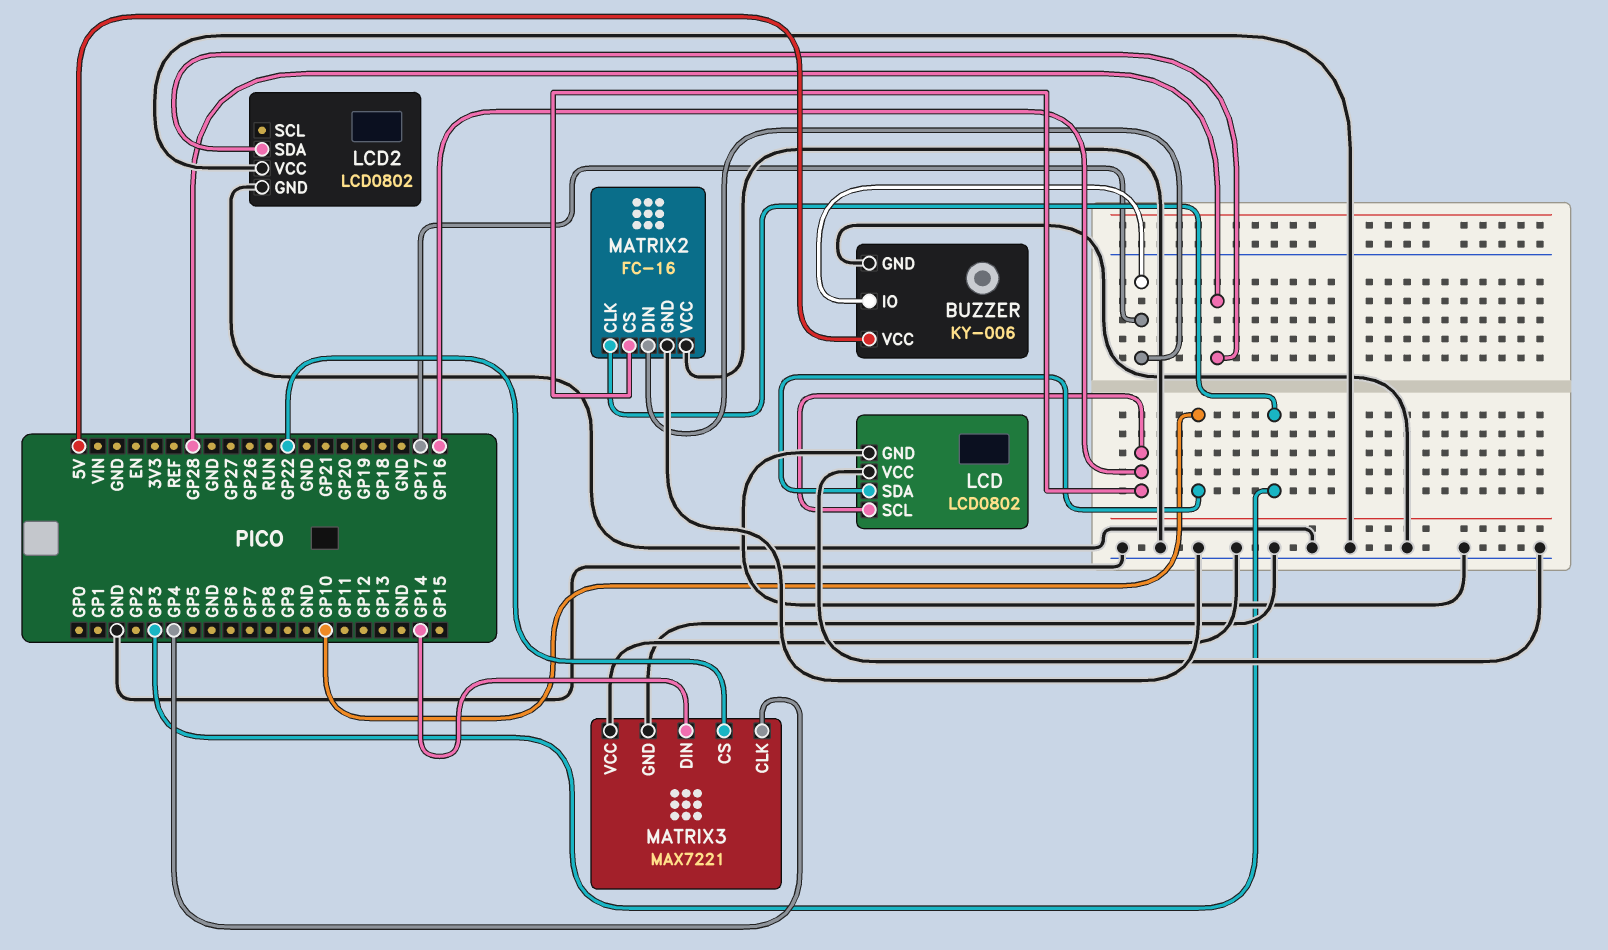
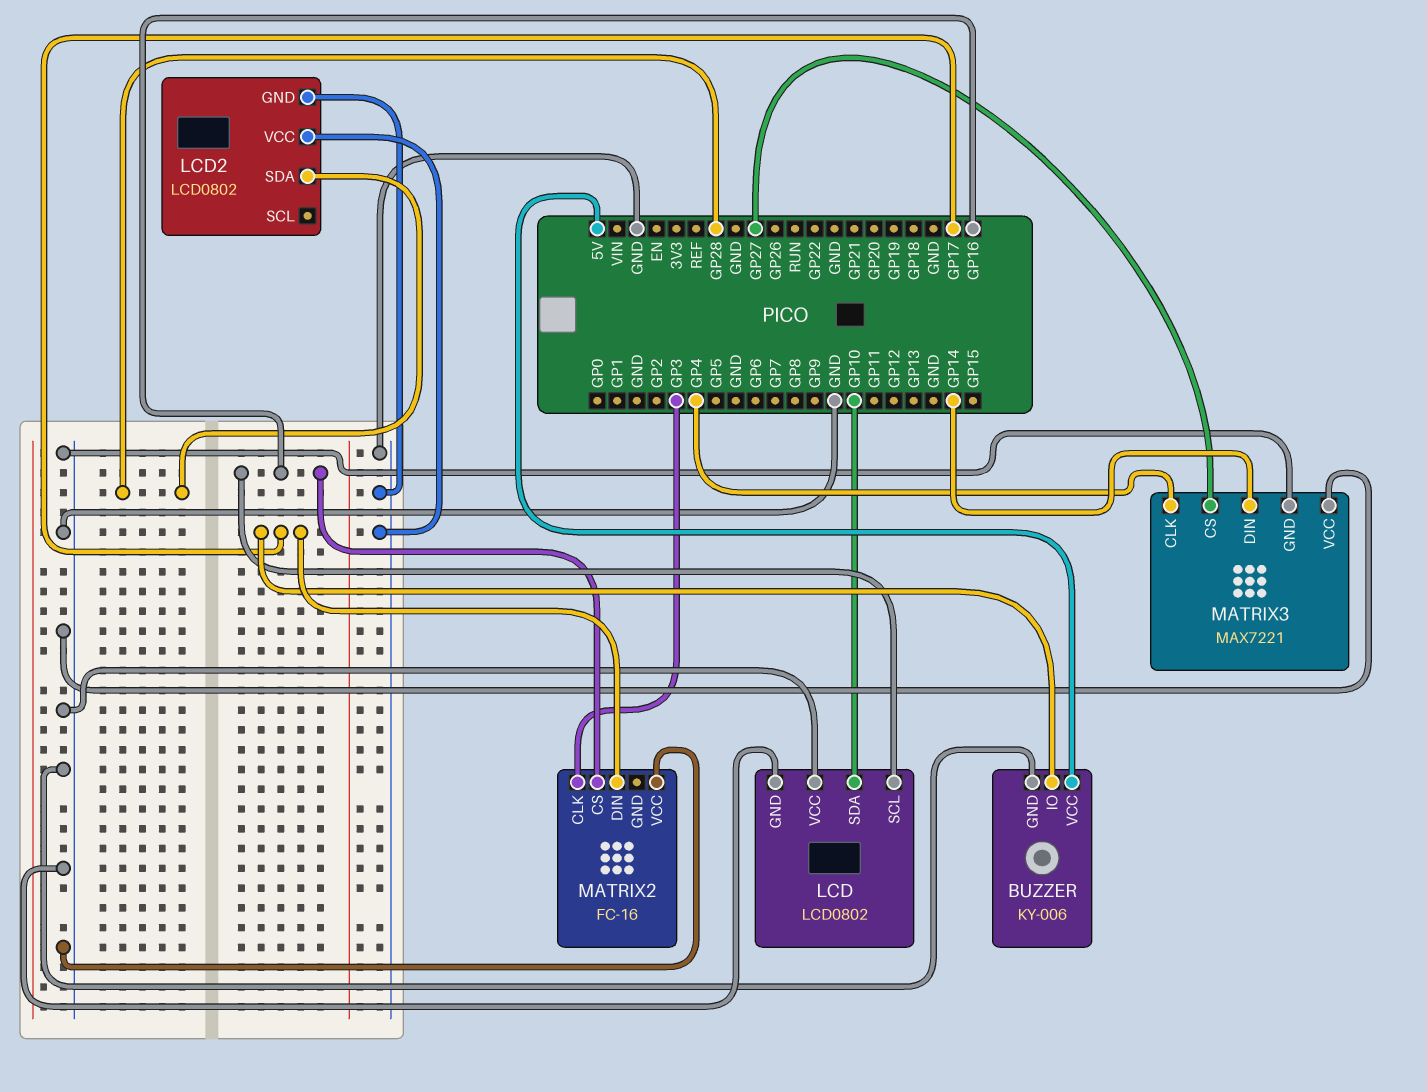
MATRIX2 pin GND: GND -> none
MATRIX3 pin CS: GP22 -> GP27

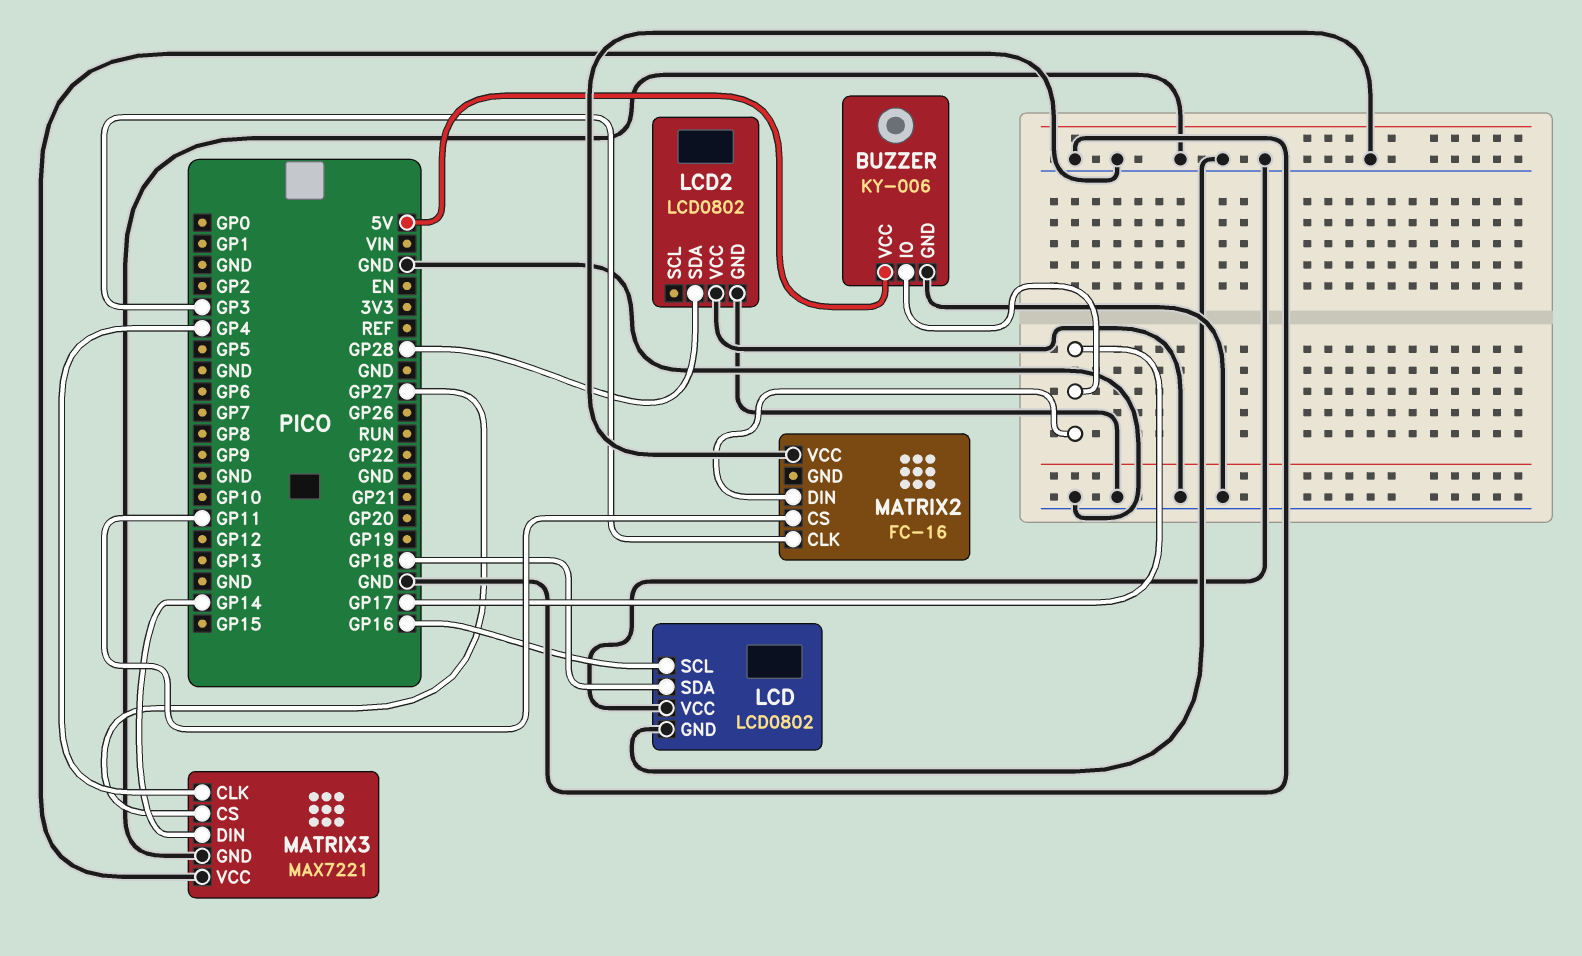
LCD pin SDA: GP10 -> GP18
MATRIX2 pin CS: GP16 -> GP11

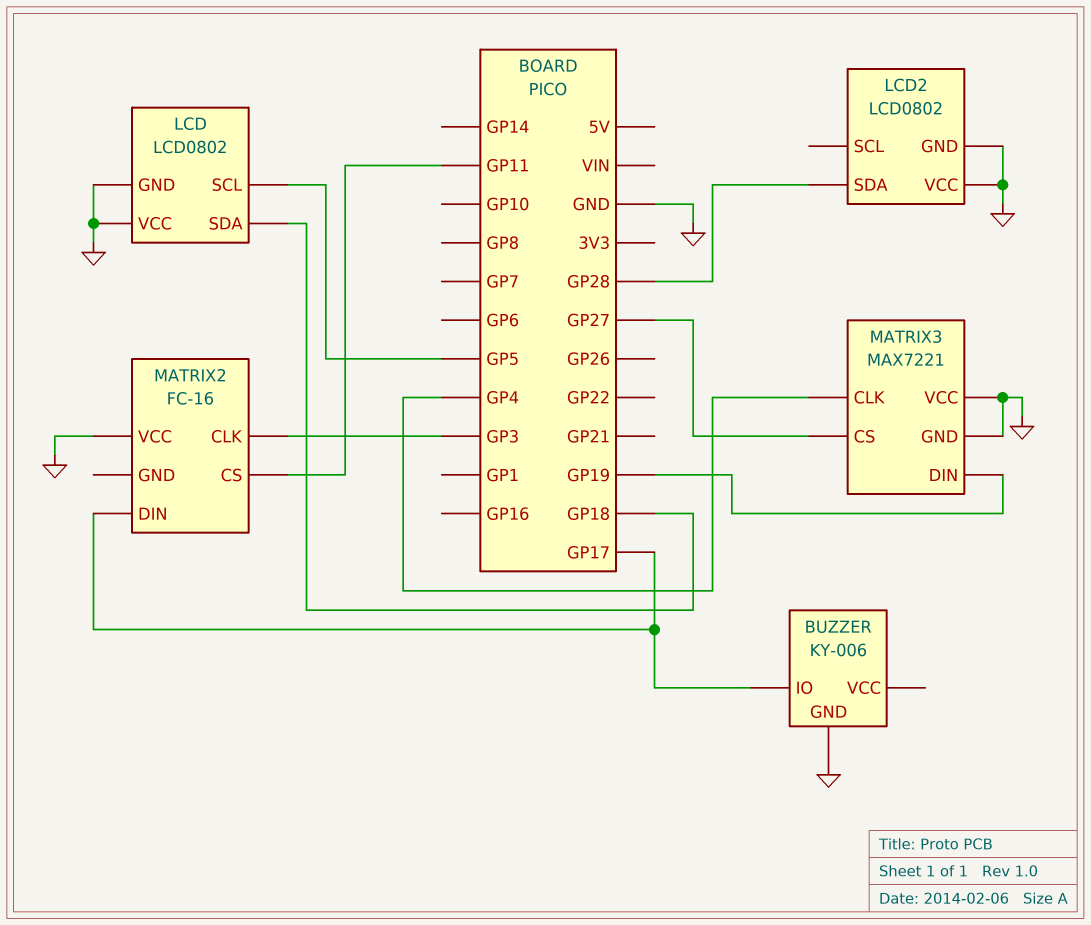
BUZZER pin VCC: 5V -> none
LCD pin SCL: GP16 -> GP5
MATRIX3 pin DIN: GP14 -> GP19

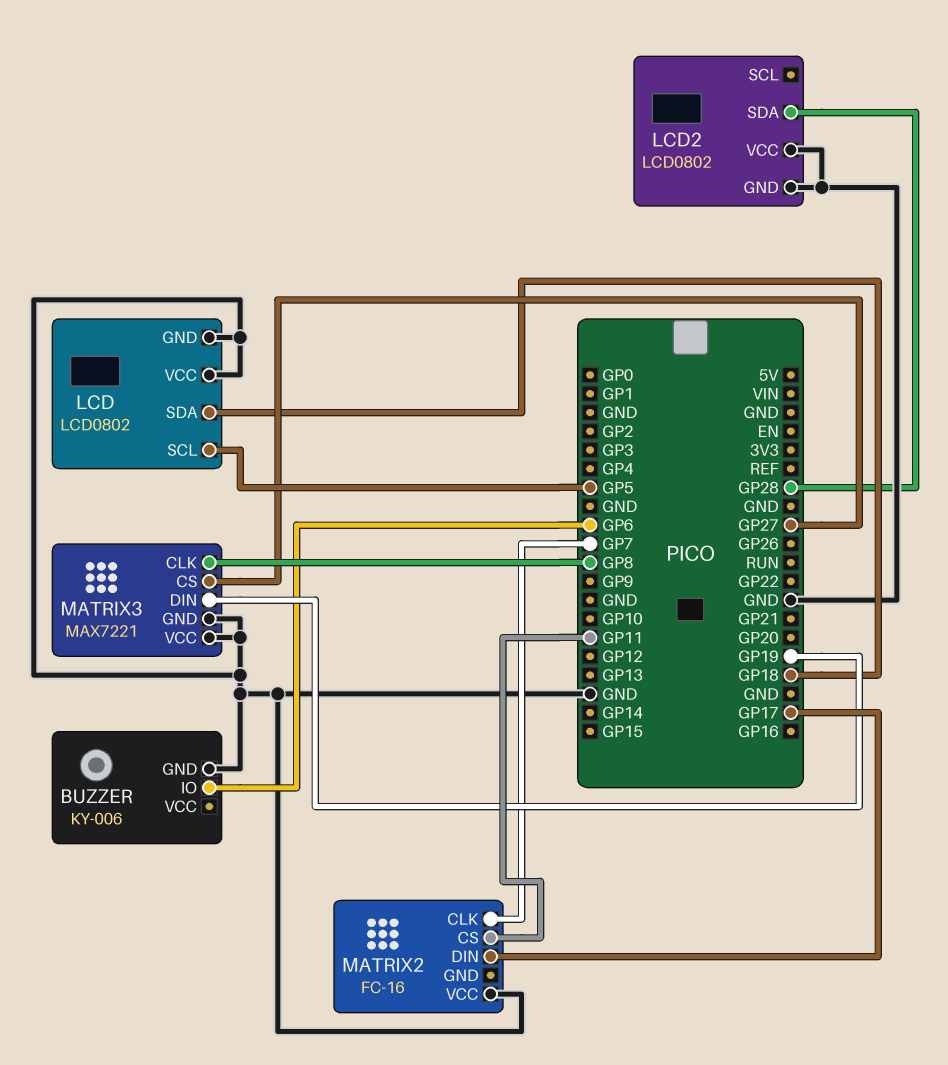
BUZZER pin IO: GP17 -> GP6
MATRIX2 pin CLK: GP3 -> GP7
MATRIX3 pin CLK: GP4 -> GP8

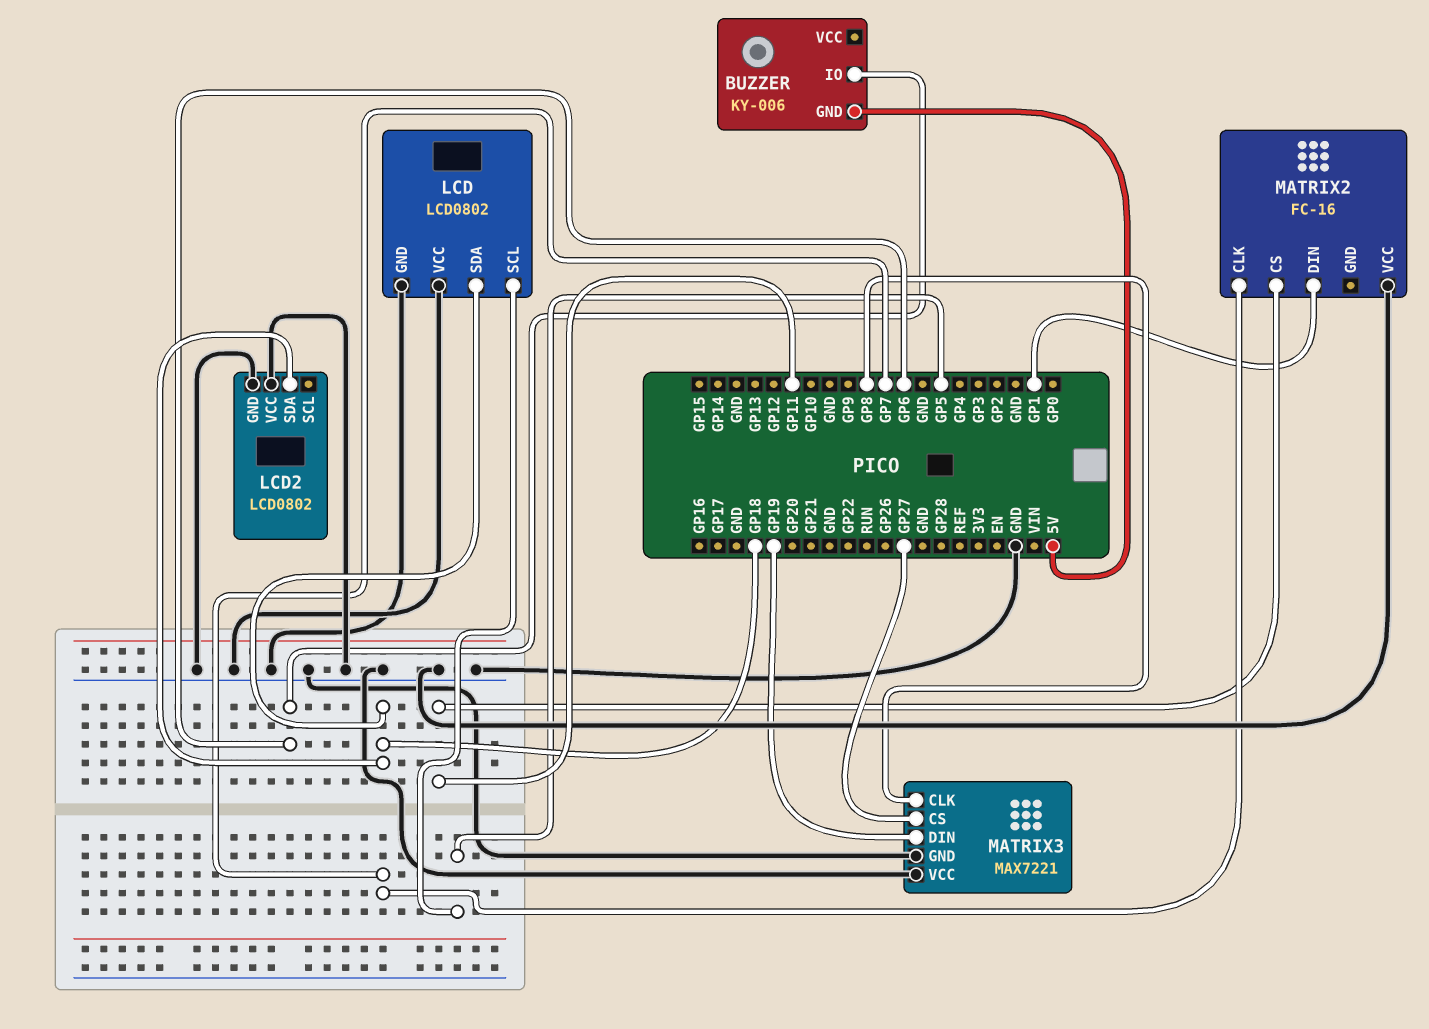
BUZZER pin GND: GND -> 5V
LCD2 pin SDA: GP28 -> GP18
MATRIX2 pin DIN: GP17 -> GP1

